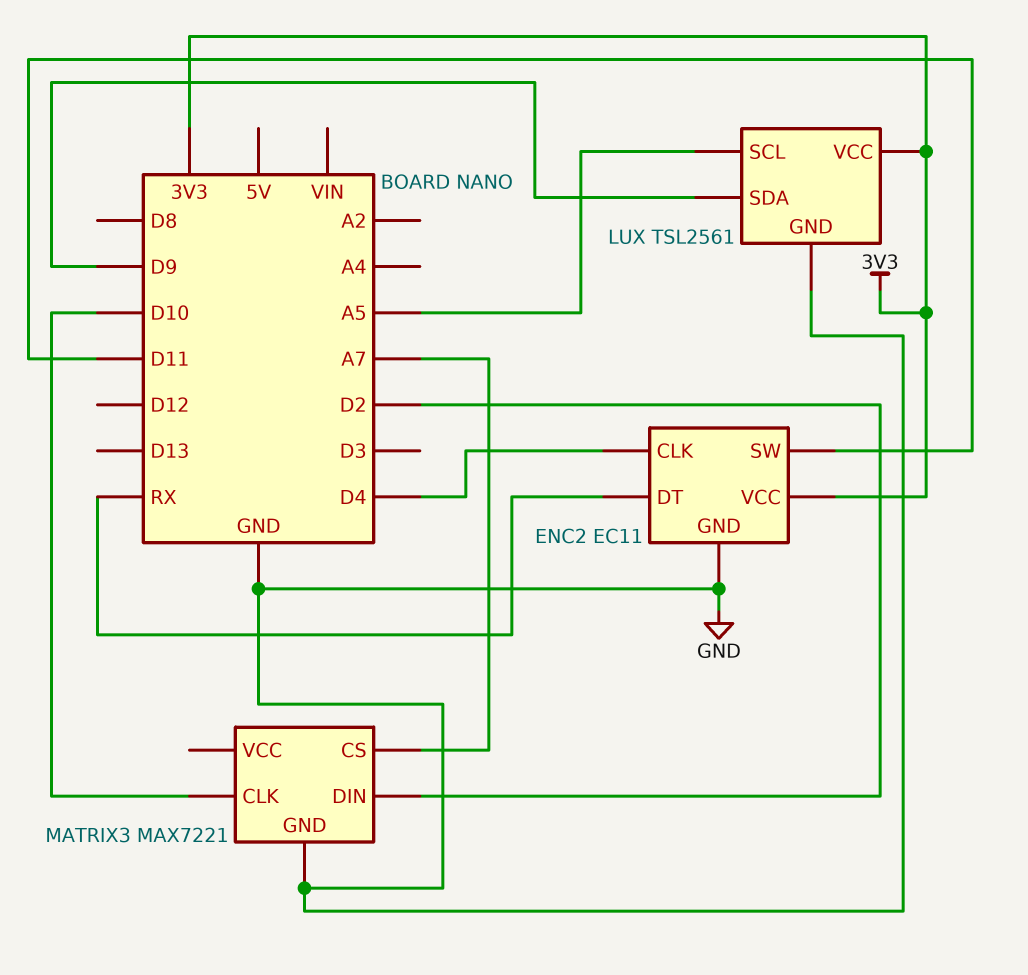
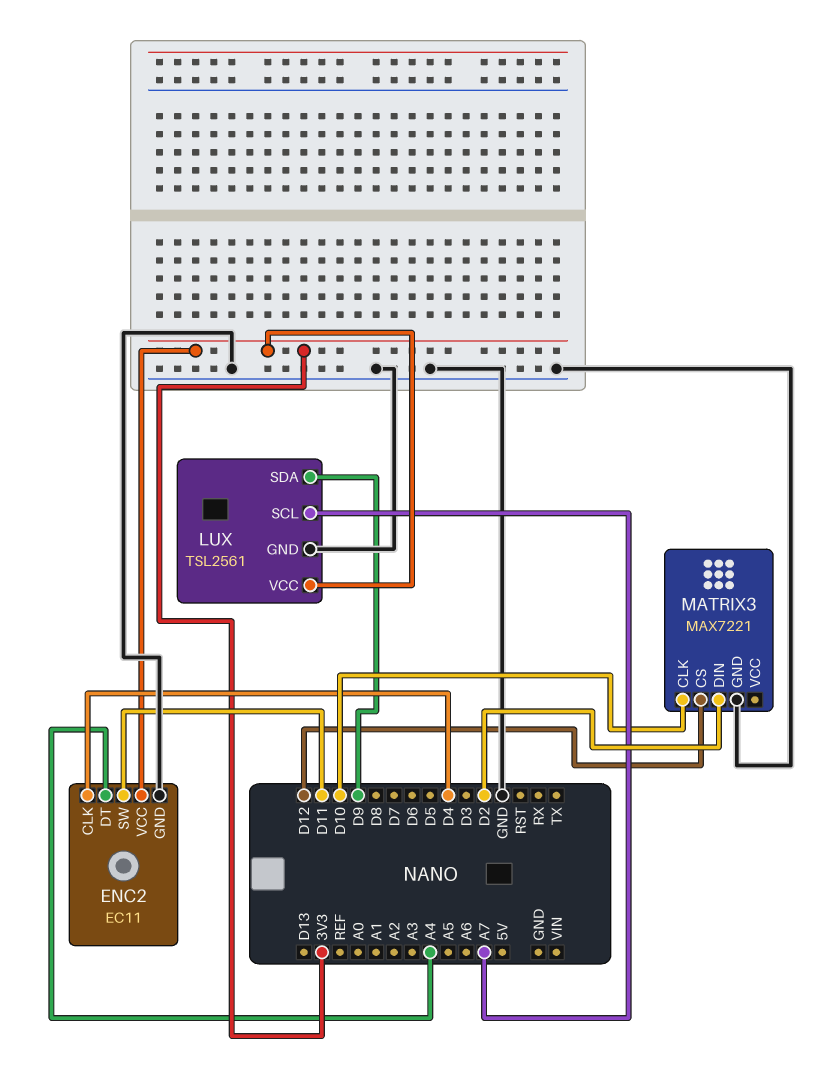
ENC2 pin DT: RX -> A4
LUX pin SCL: A5 -> A7
MATRIX3 pin CS: A7 -> D12

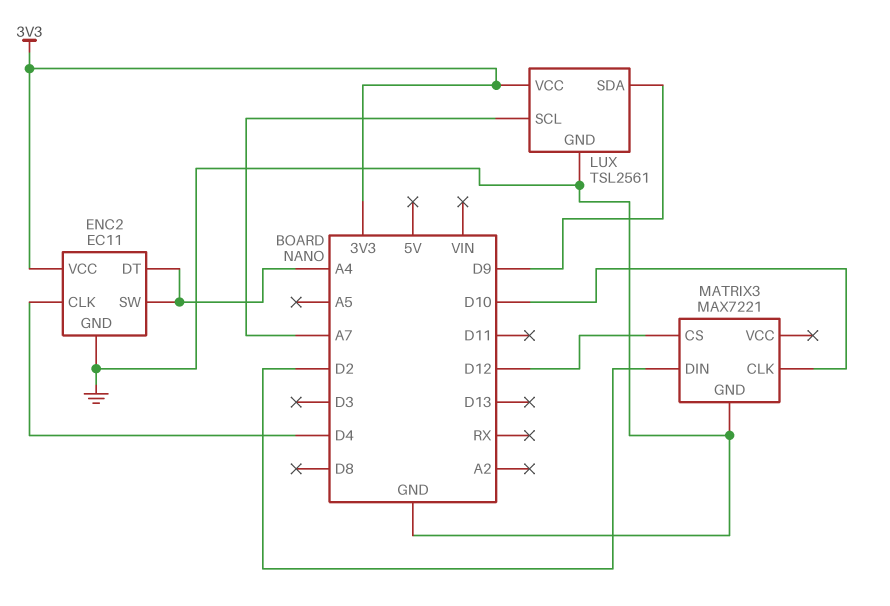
ENC2 pin SW: D11 -> A4

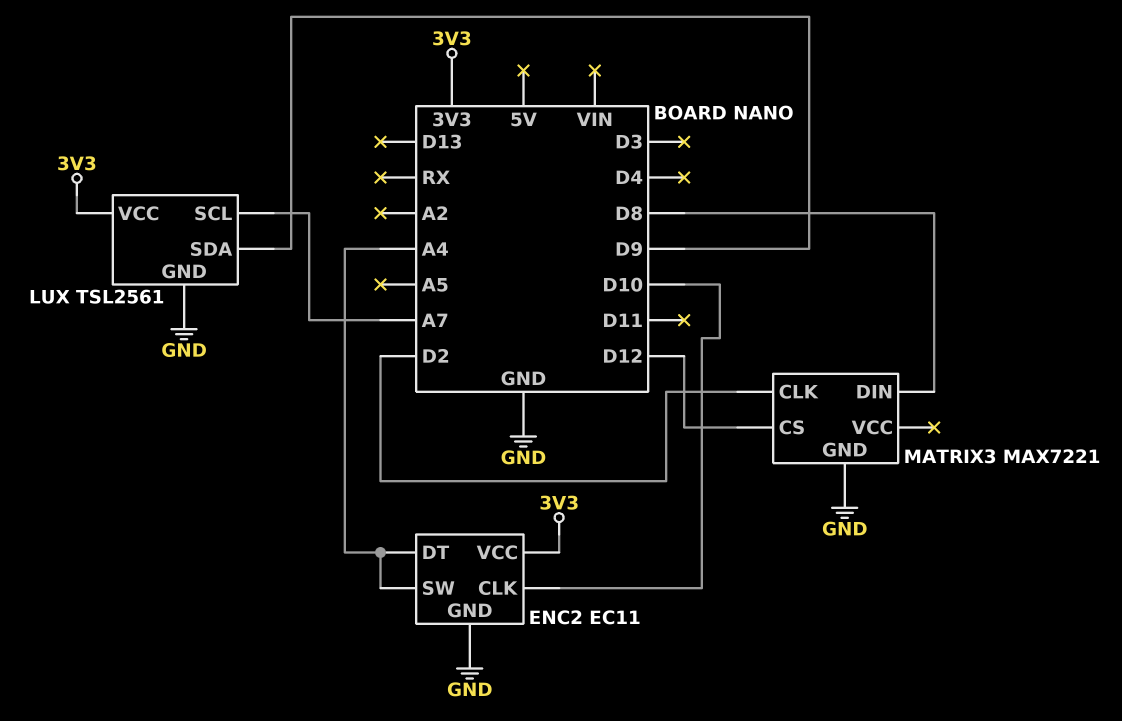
ENC2 pin CLK: D4 -> D10
MATRIX3 pin CLK: D10 -> D2
MATRIX3 pin DIN: D2 -> D8

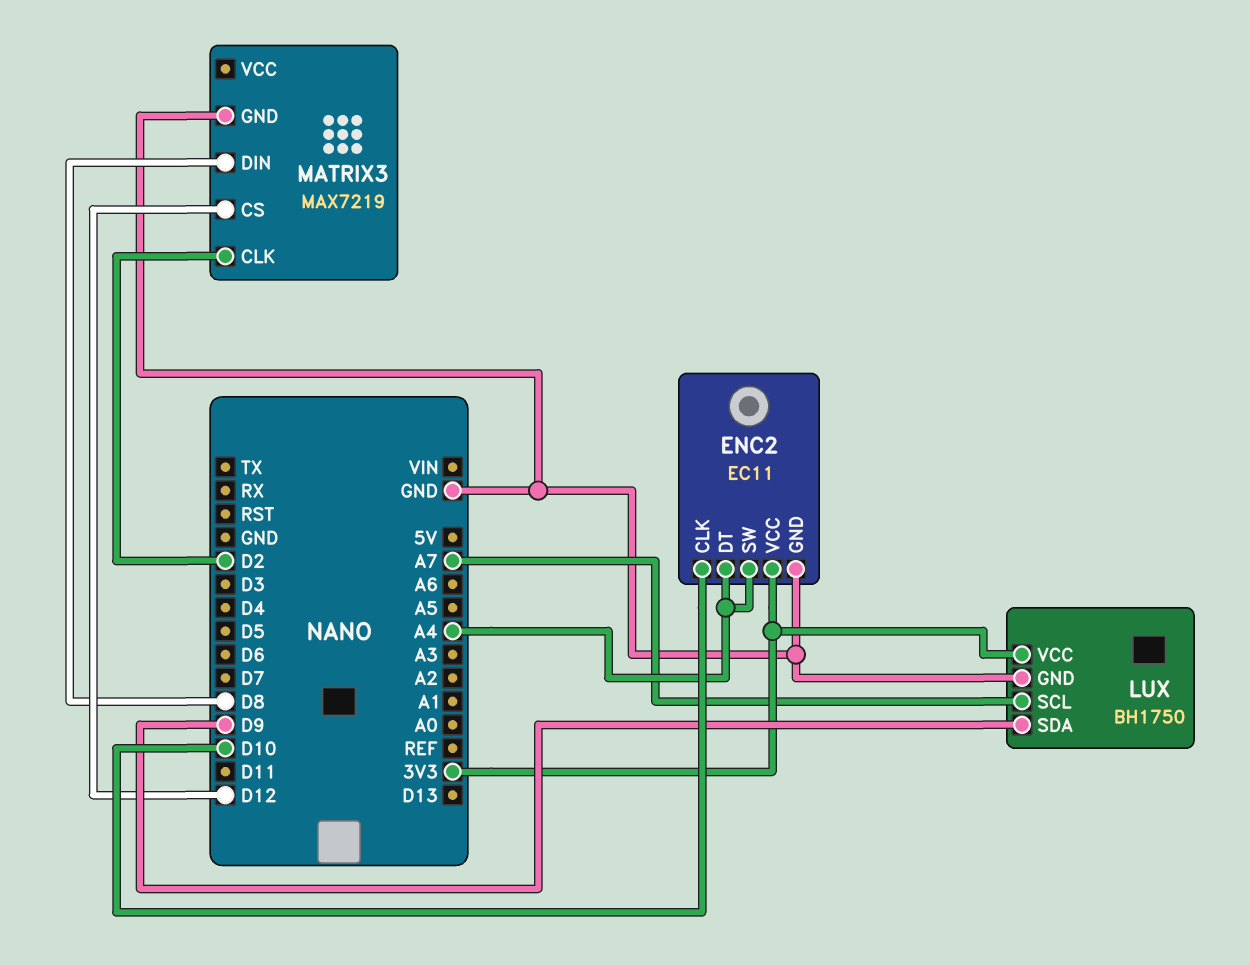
LUX: TSL2561 -> BH1750
MATRIX3: MAX7221 -> MAX7219

